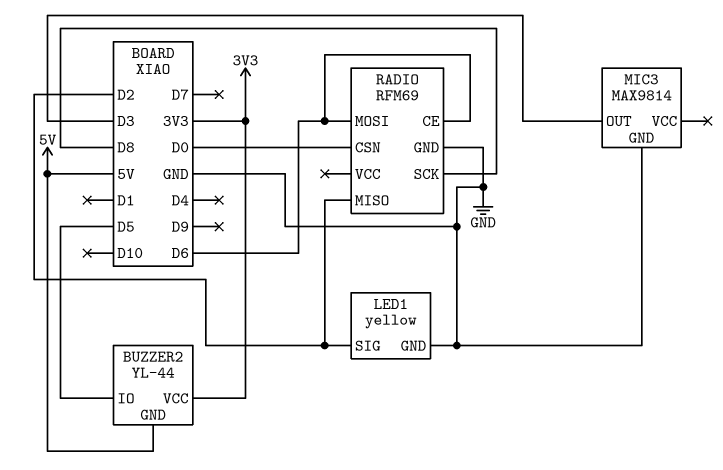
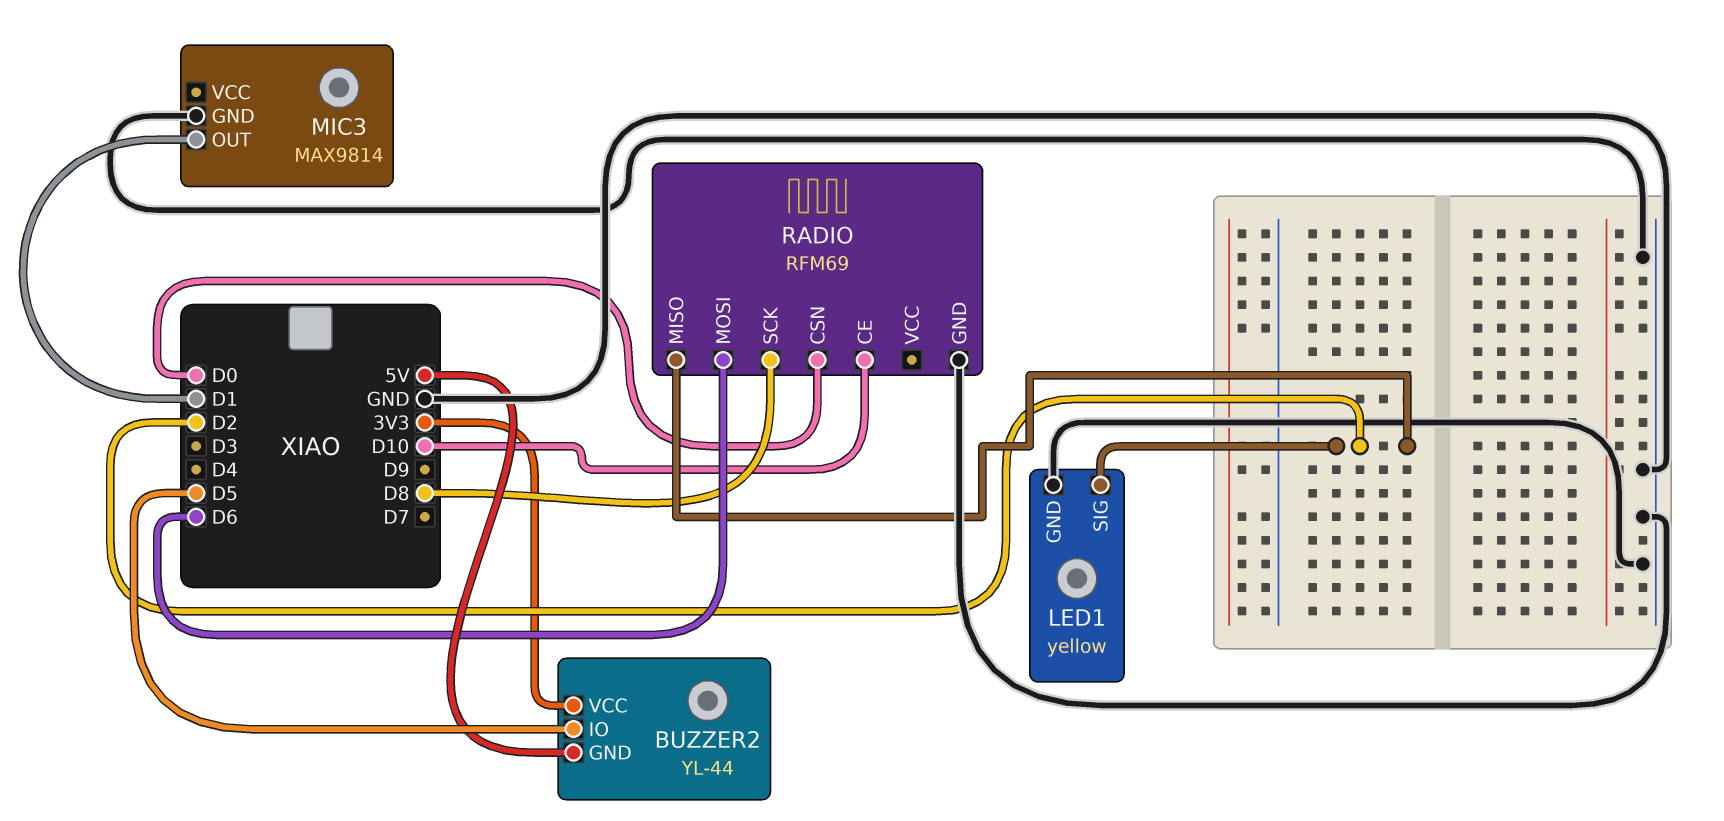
MIC3 pin OUT: D3 -> D1
RADIO pin CE: D6 -> D10

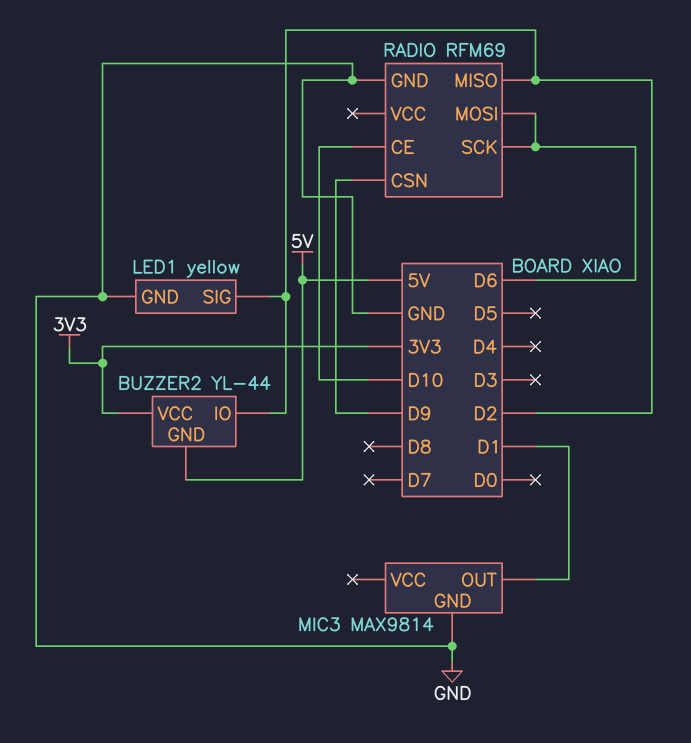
BUZZER2 pin IO: D5 -> D2
RADIO pin CSN: D0 -> D9
RADIO pin SCK: D8 -> D6

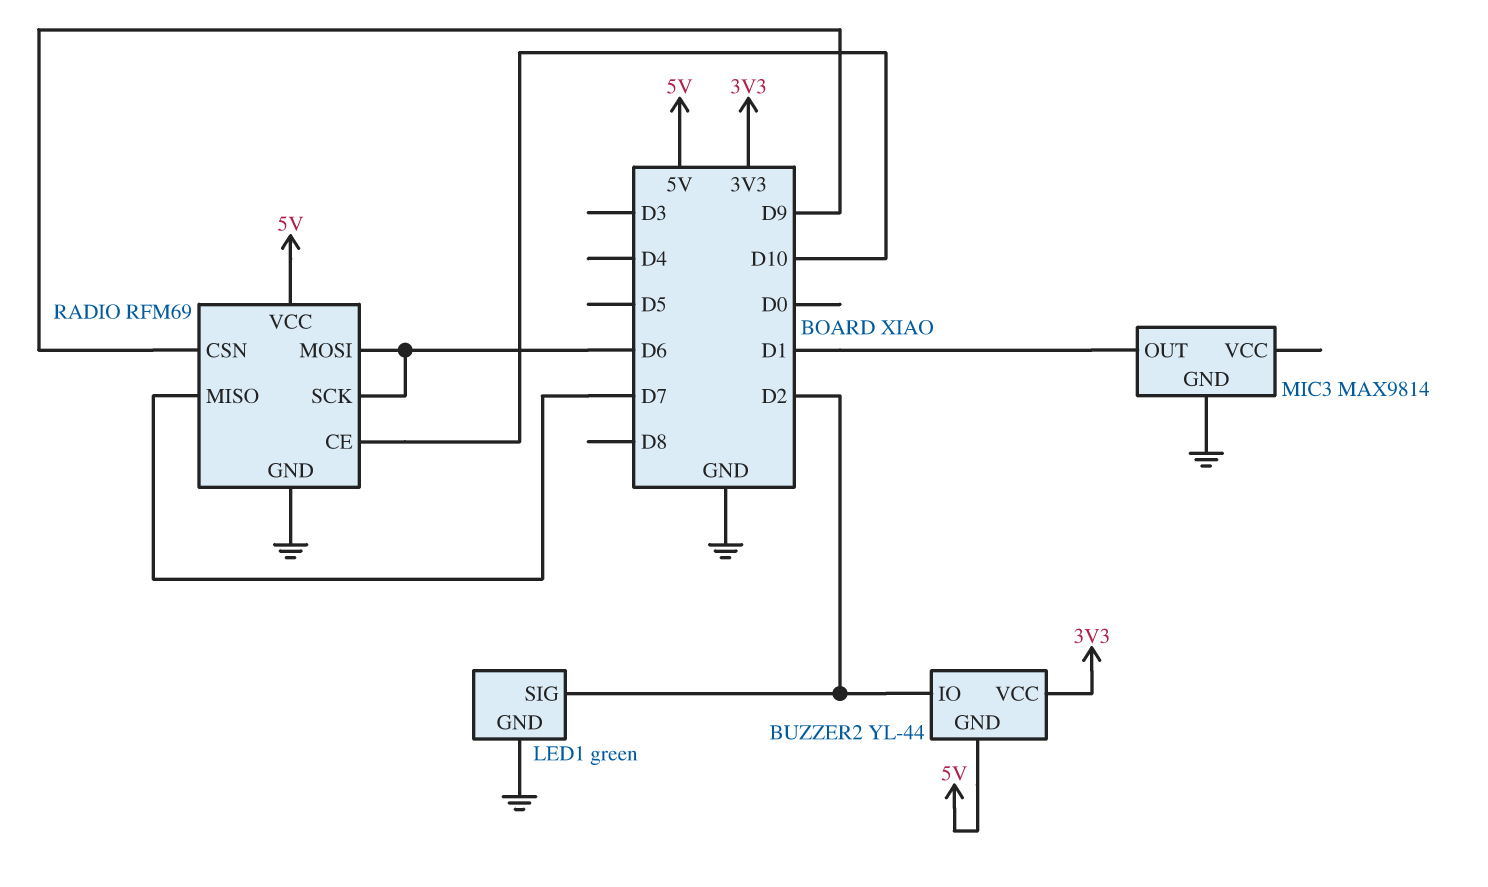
LED1: yellow -> green
RADIO pin MISO: D2 -> D7
RADIO pin VCC: none -> 5V

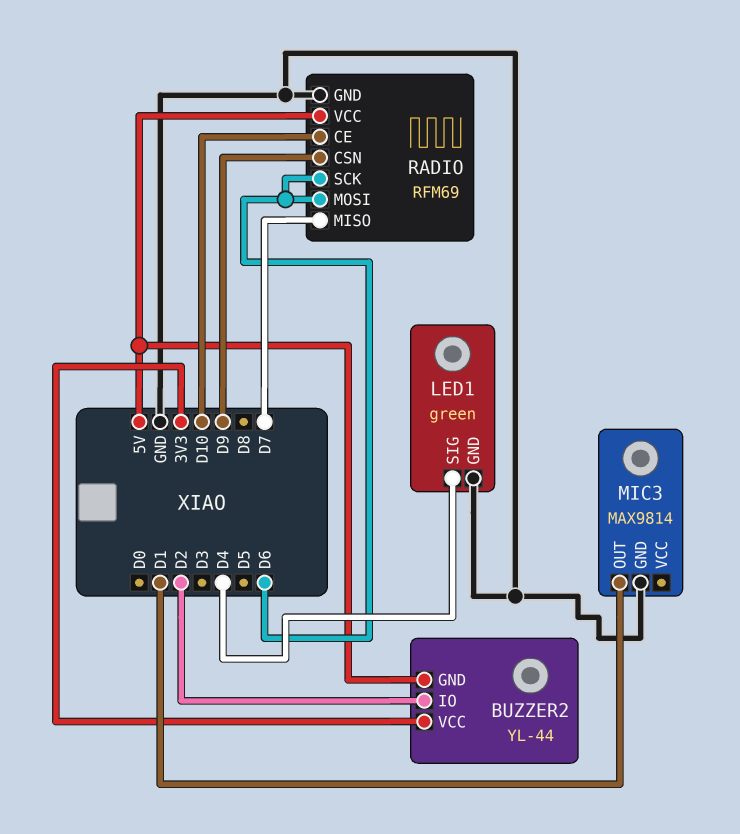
LED1 pin SIG: D2 -> D4

